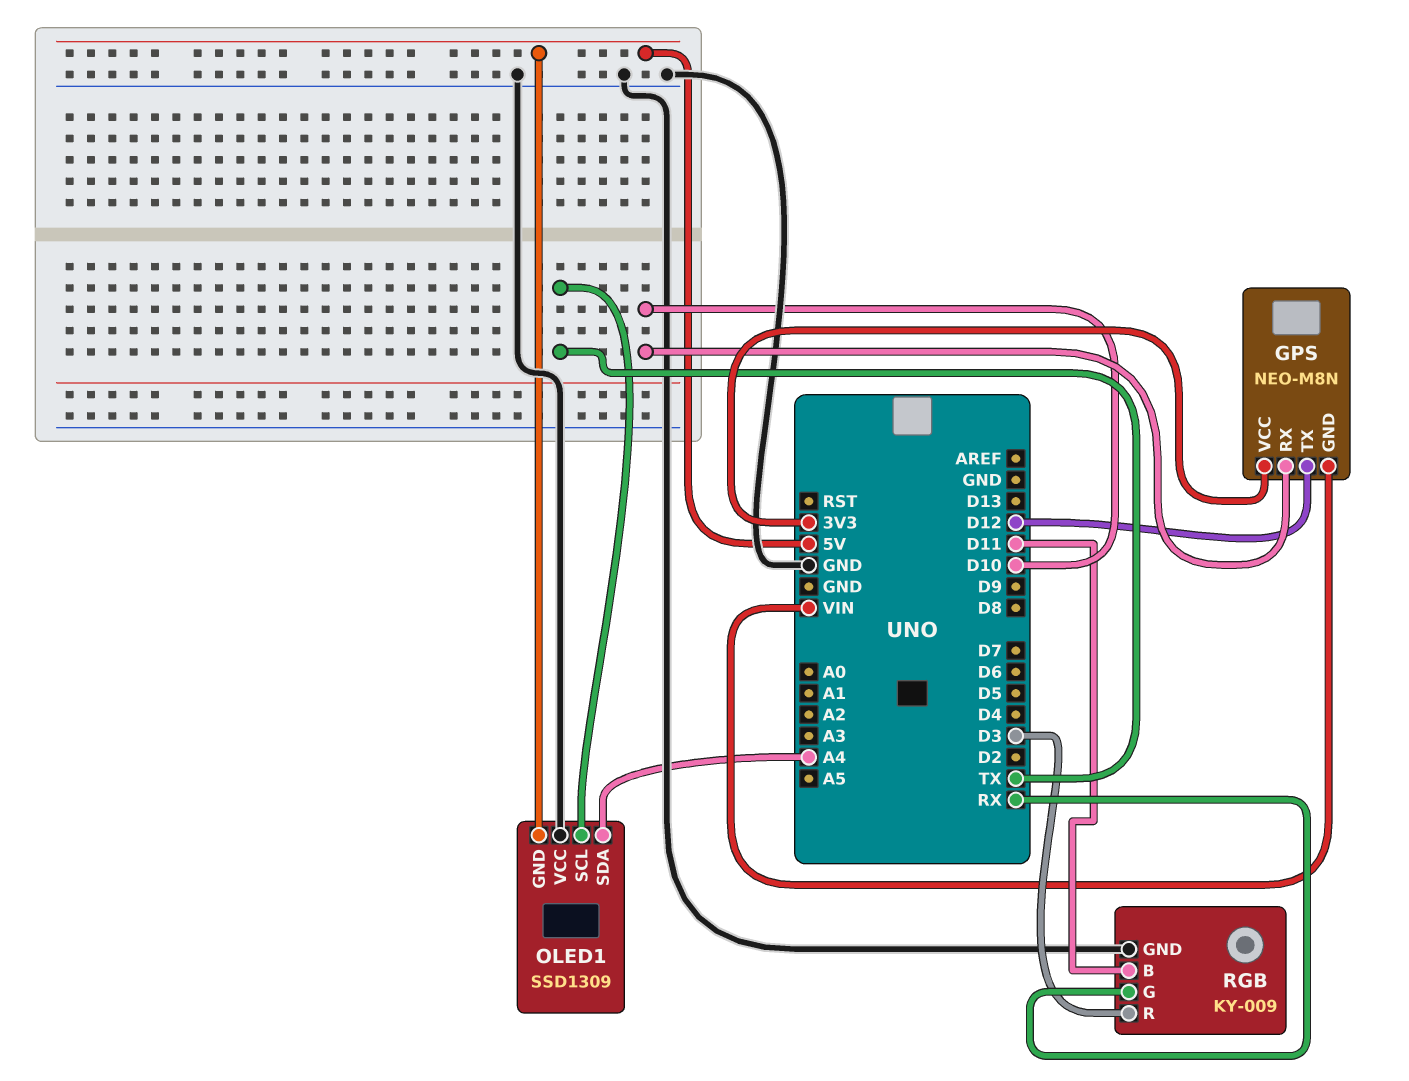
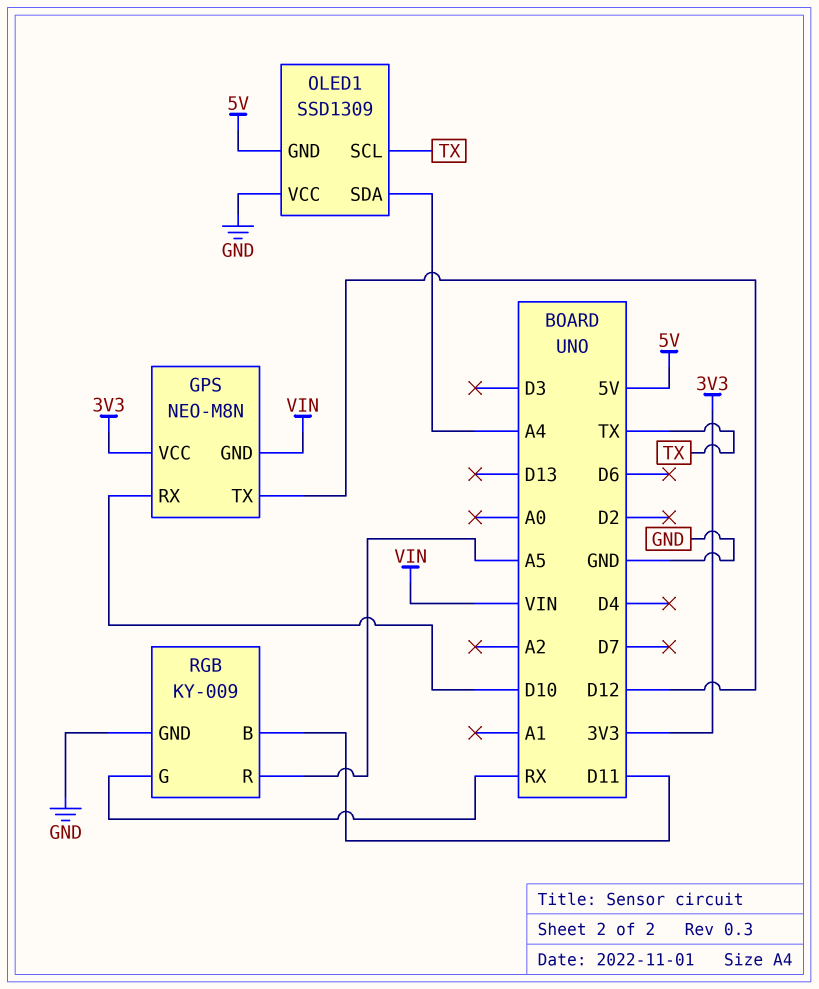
RGB pin R: D3 -> A5

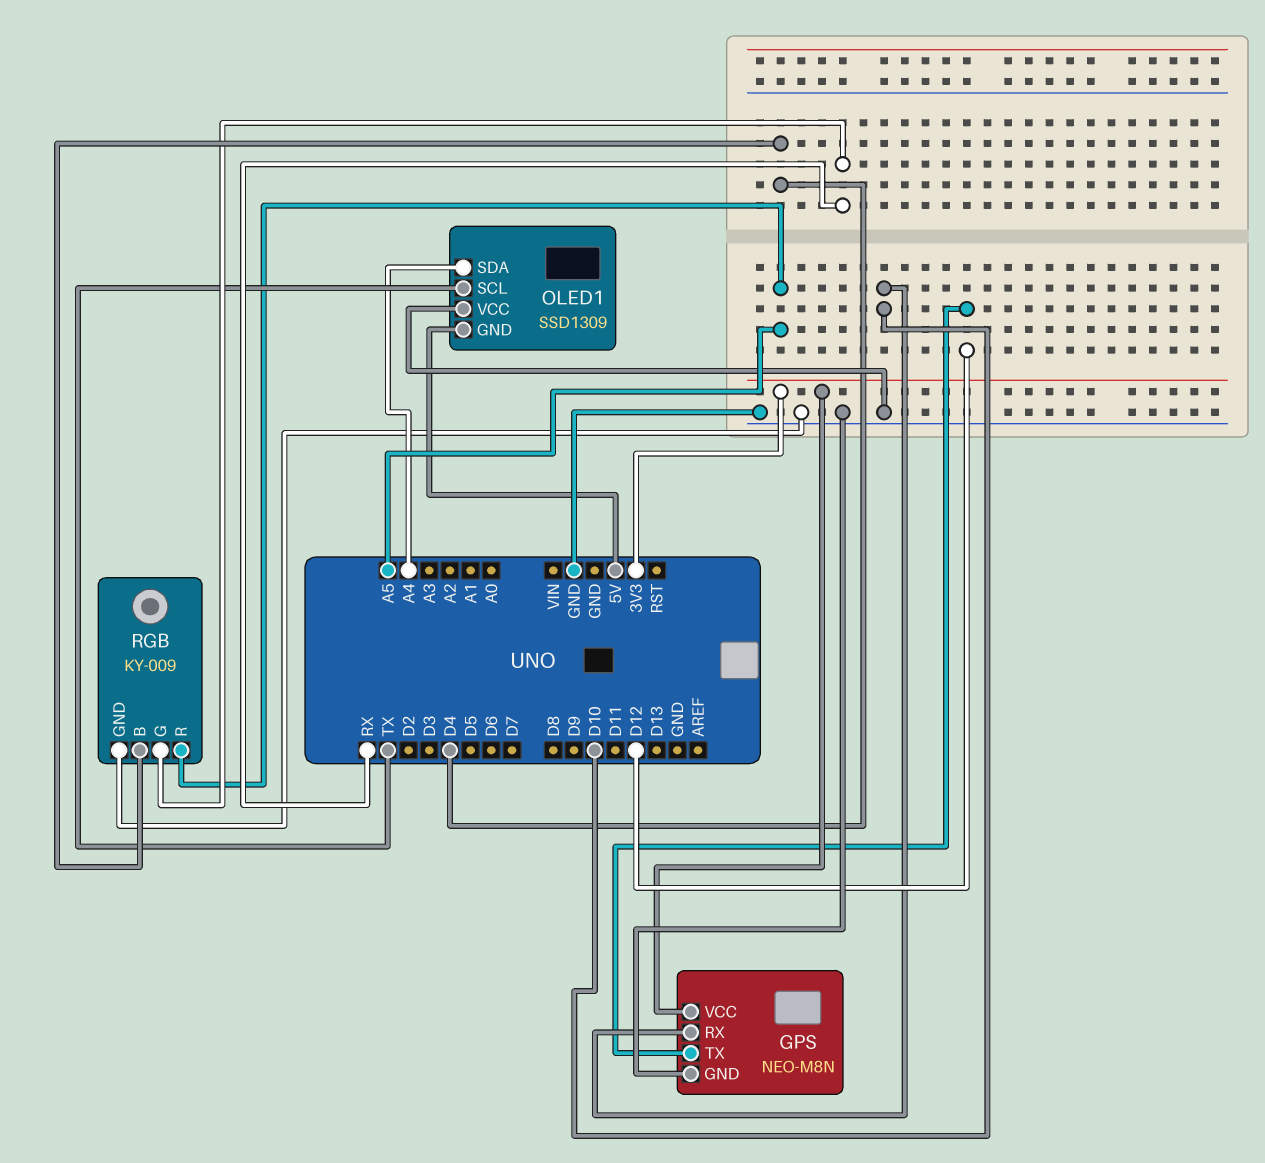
GPS pin GND: VIN -> GND
RGB pin B: D11 -> D4

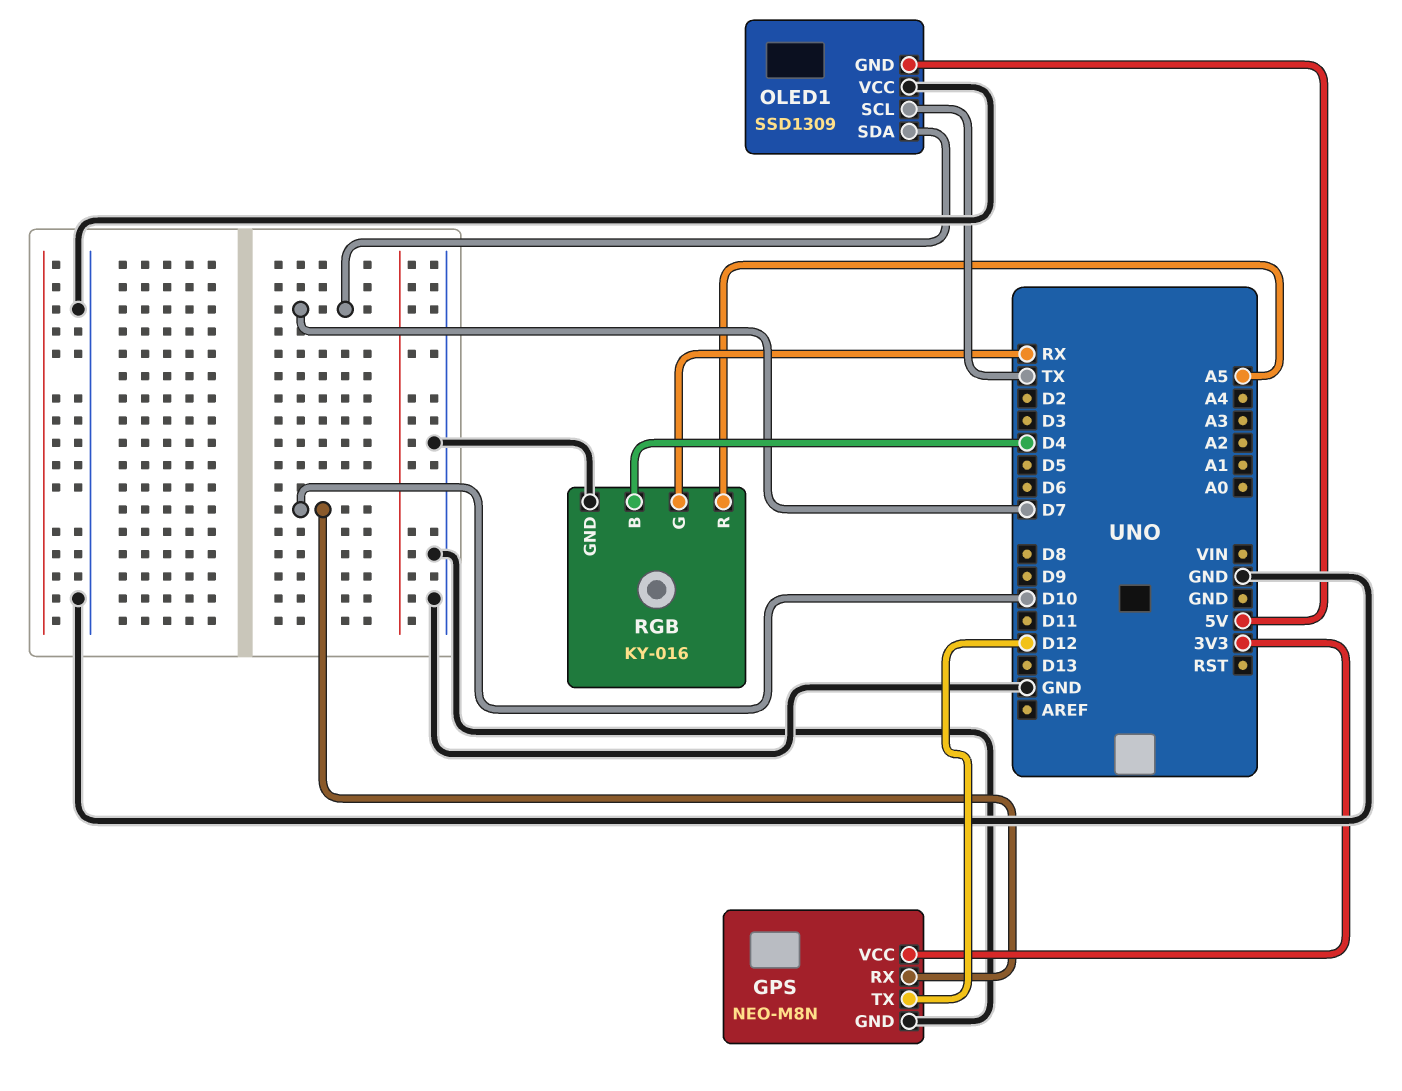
OLED1 pin SDA: A4 -> D7
RGB: KY-009 -> KY-016

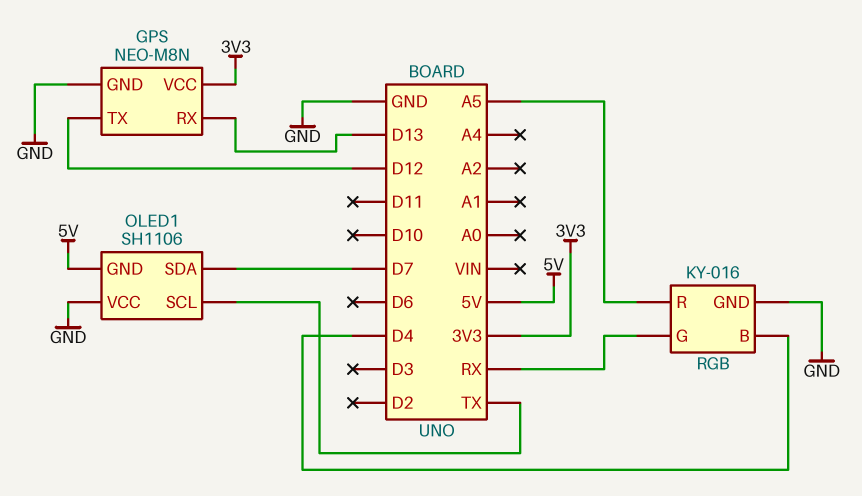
GPS pin RX: D10 -> D13
OLED1: SSD1309 -> SH1106

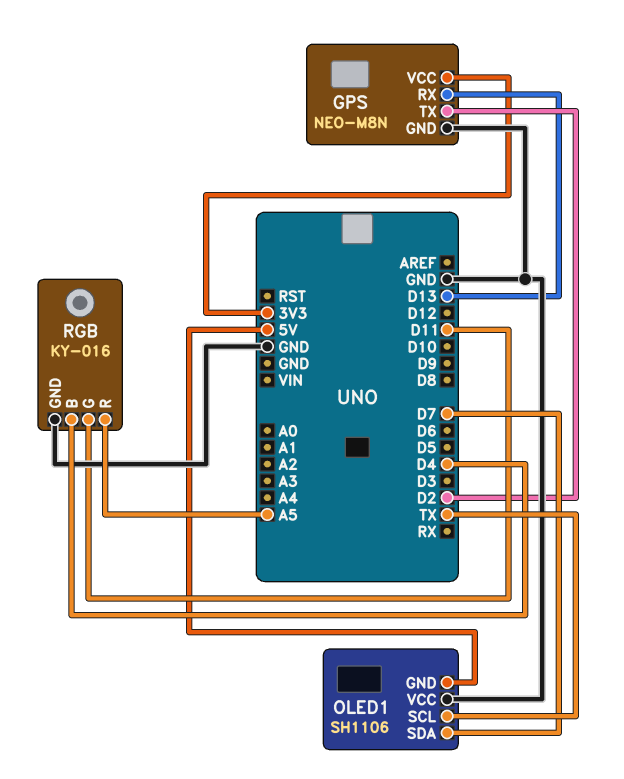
GPS pin TX: D12 -> D2
RGB pin G: RX -> D11

